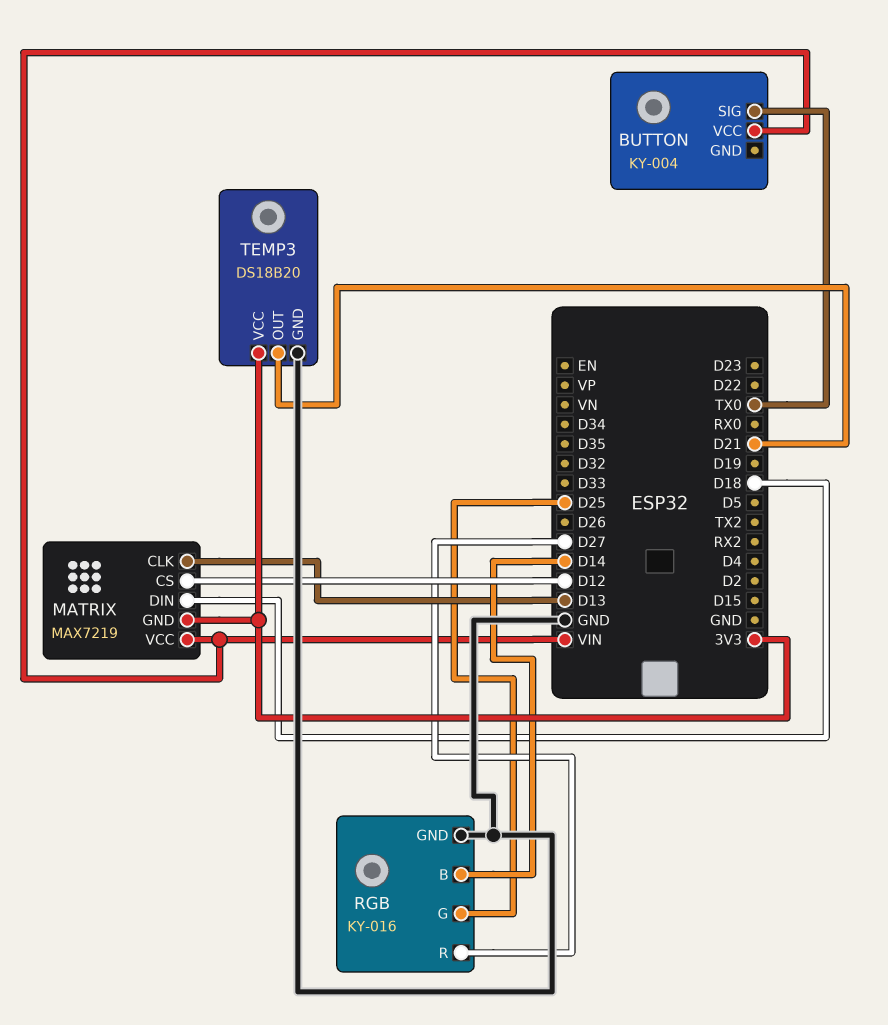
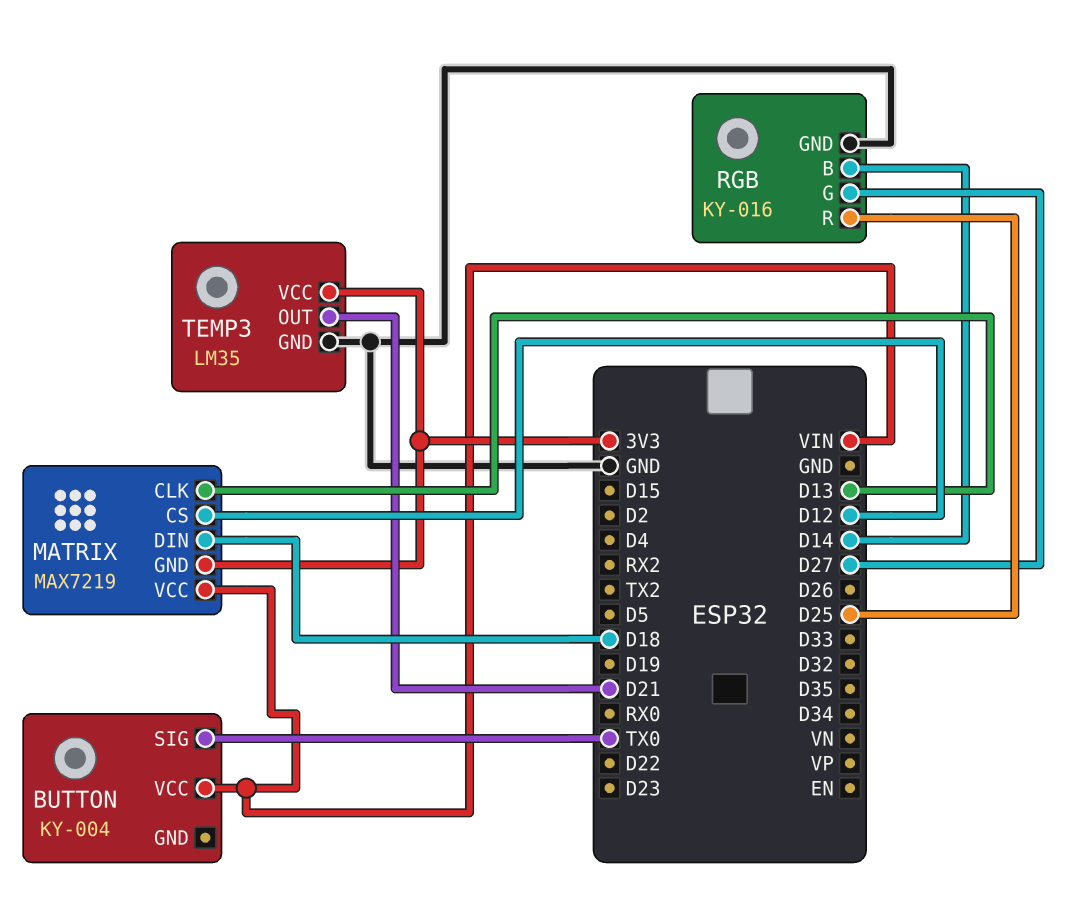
RGB pin G: D25 -> D27
RGB pin R: D27 -> D25
TEMP3: DS18B20 -> LM35

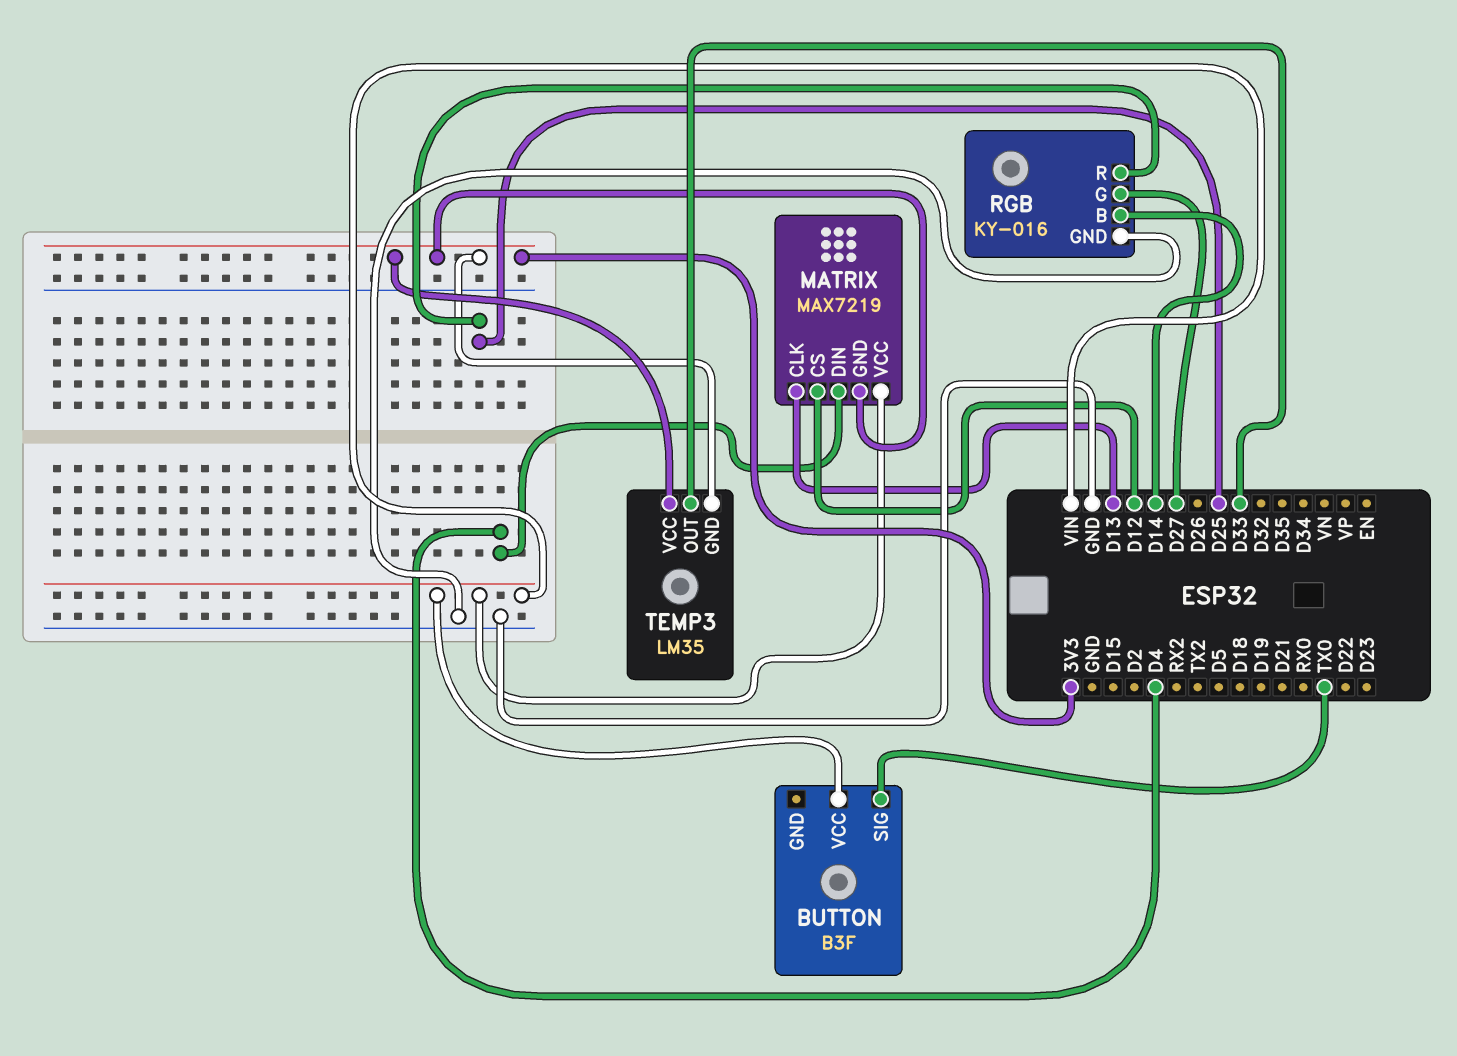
BUTTON: KY-004 -> B3F
MATRIX pin DIN: D18 -> D4
TEMP3 pin GND: GND -> 3V3
TEMP3 pin OUT: D21 -> D33

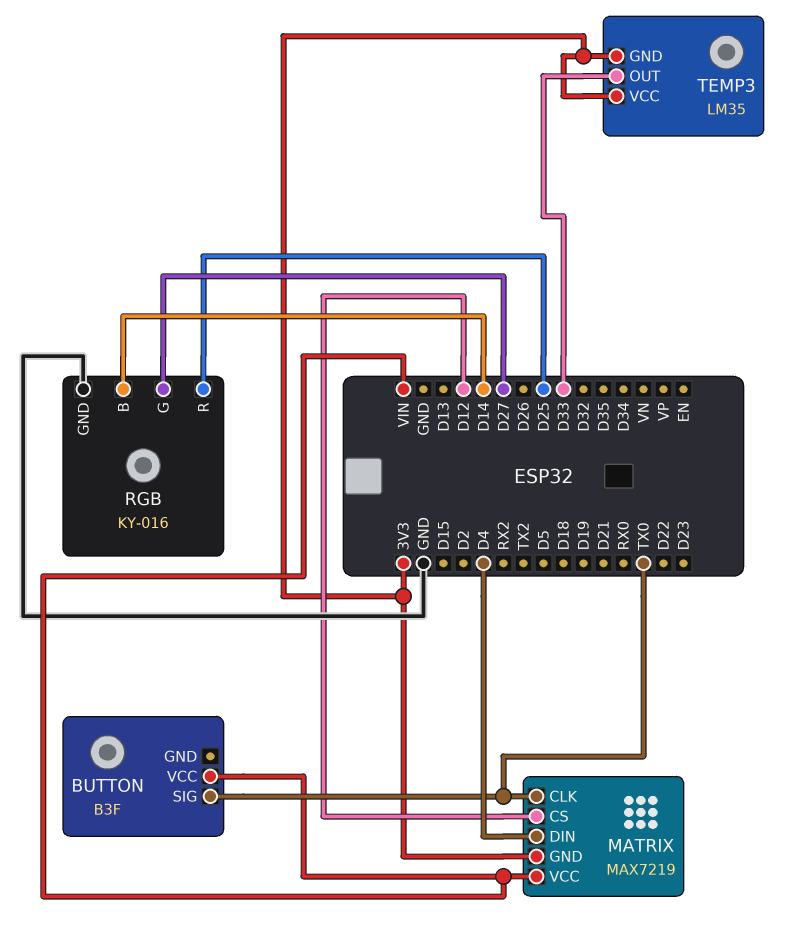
MATRIX pin CLK: D13 -> TX0

